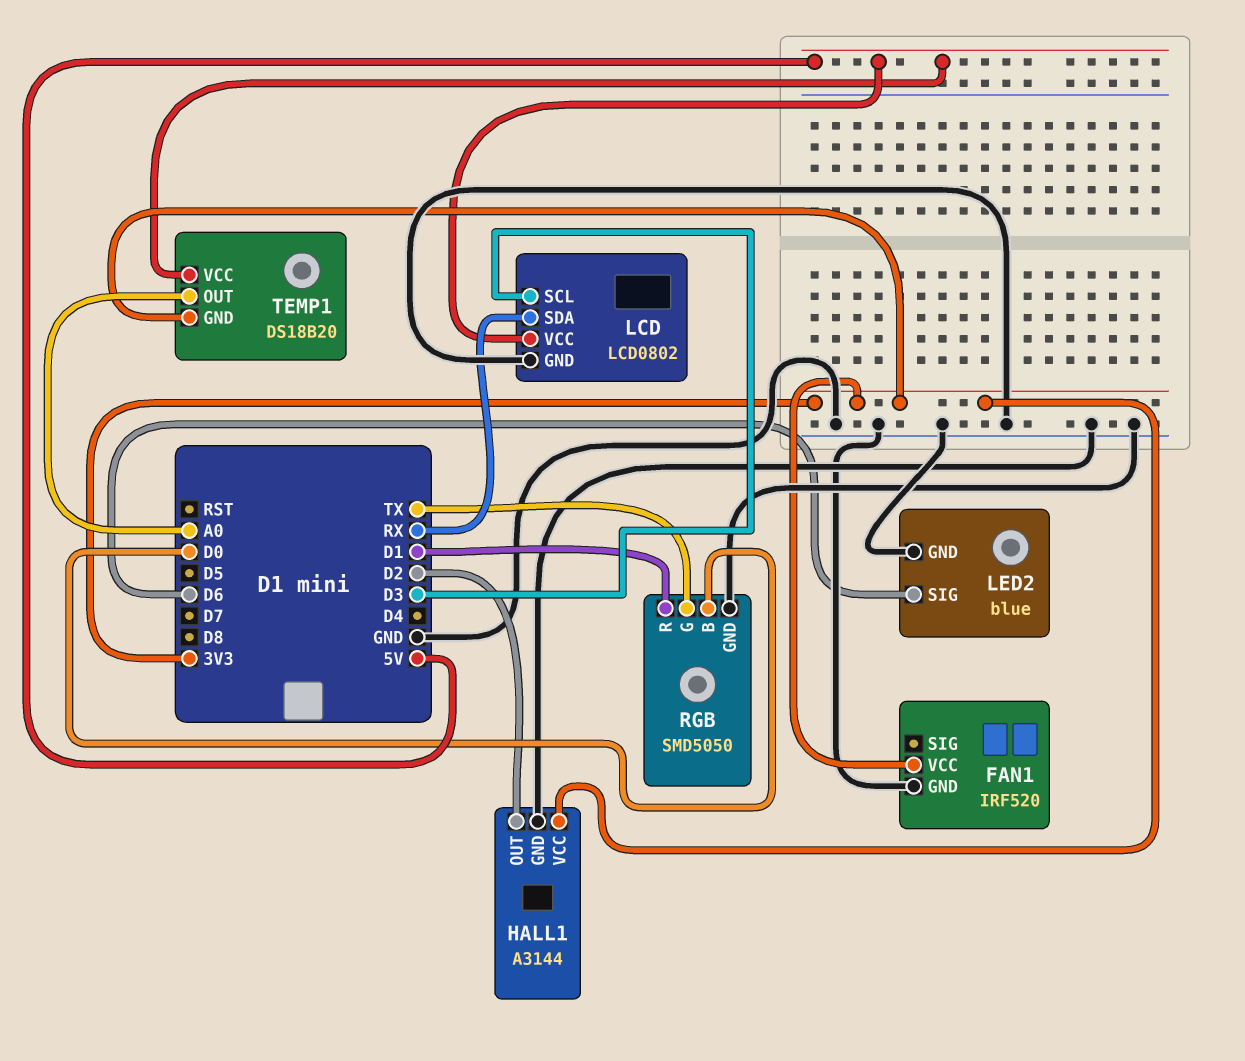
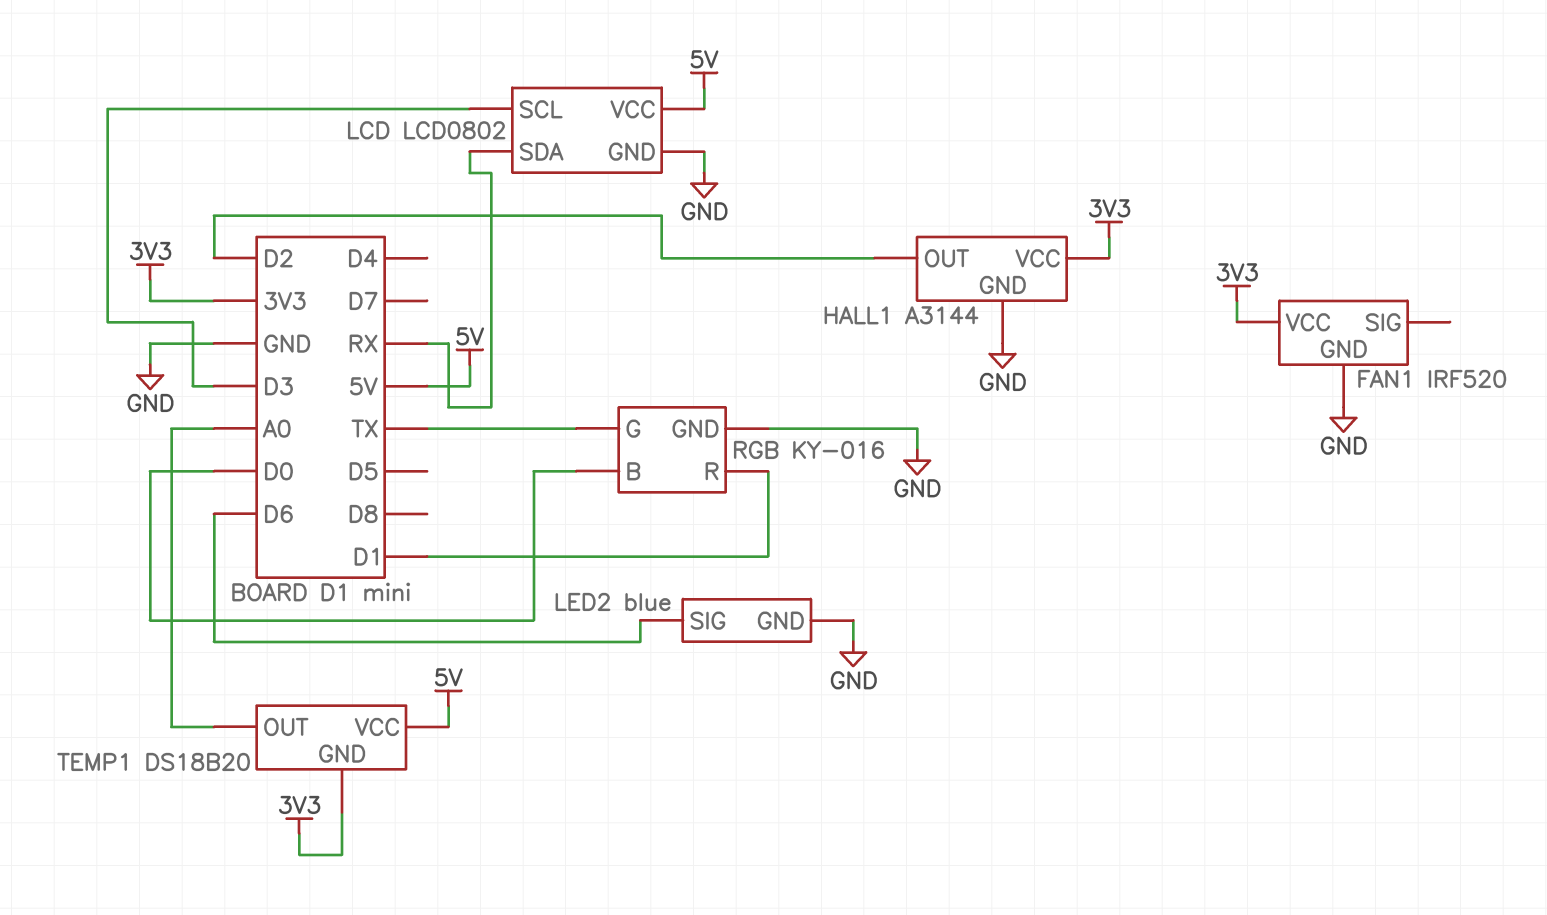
RGB: SMD5050 -> KY-016

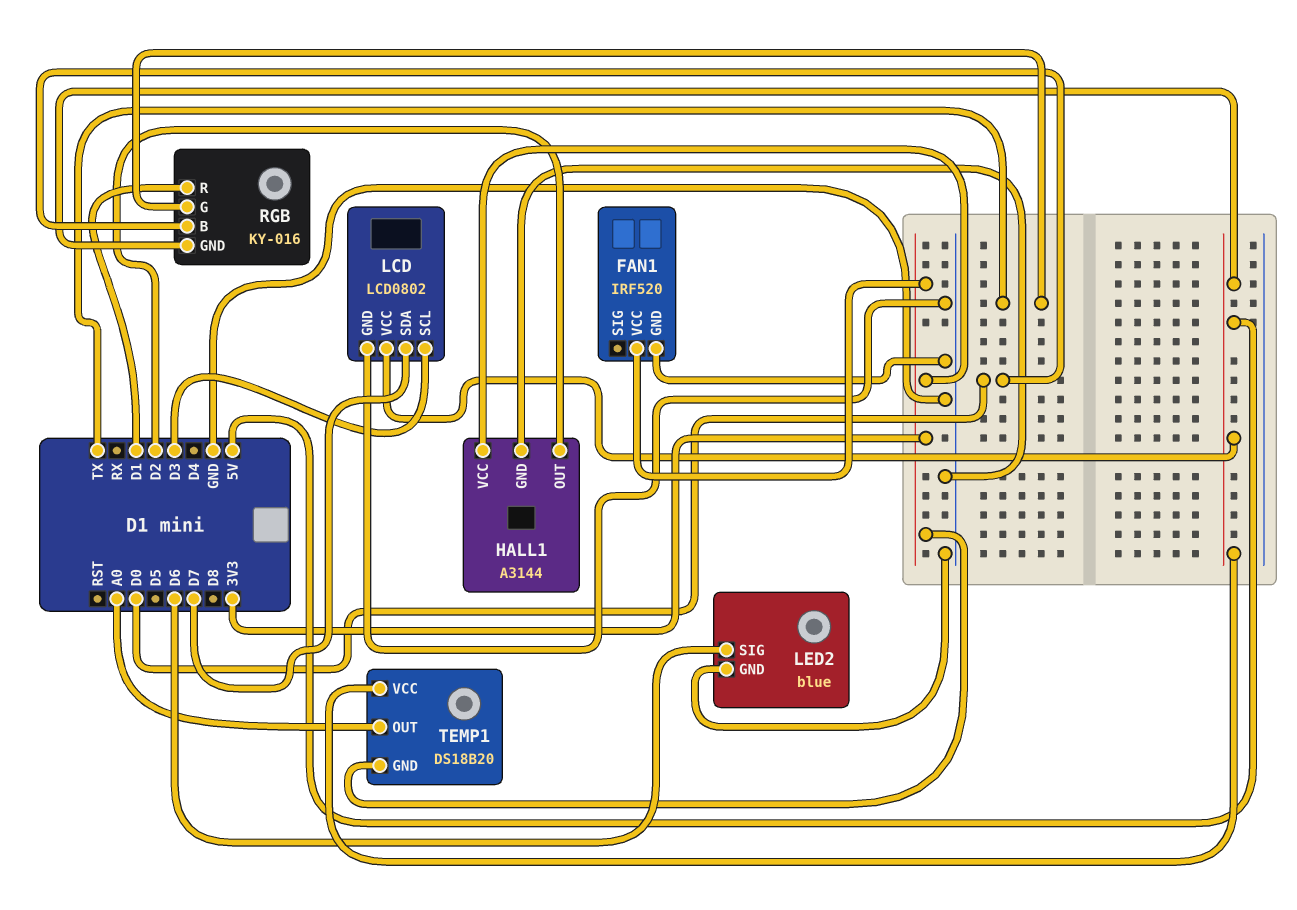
LCD pin SDA: RX -> D7
RGB pin GND: GND -> 5V

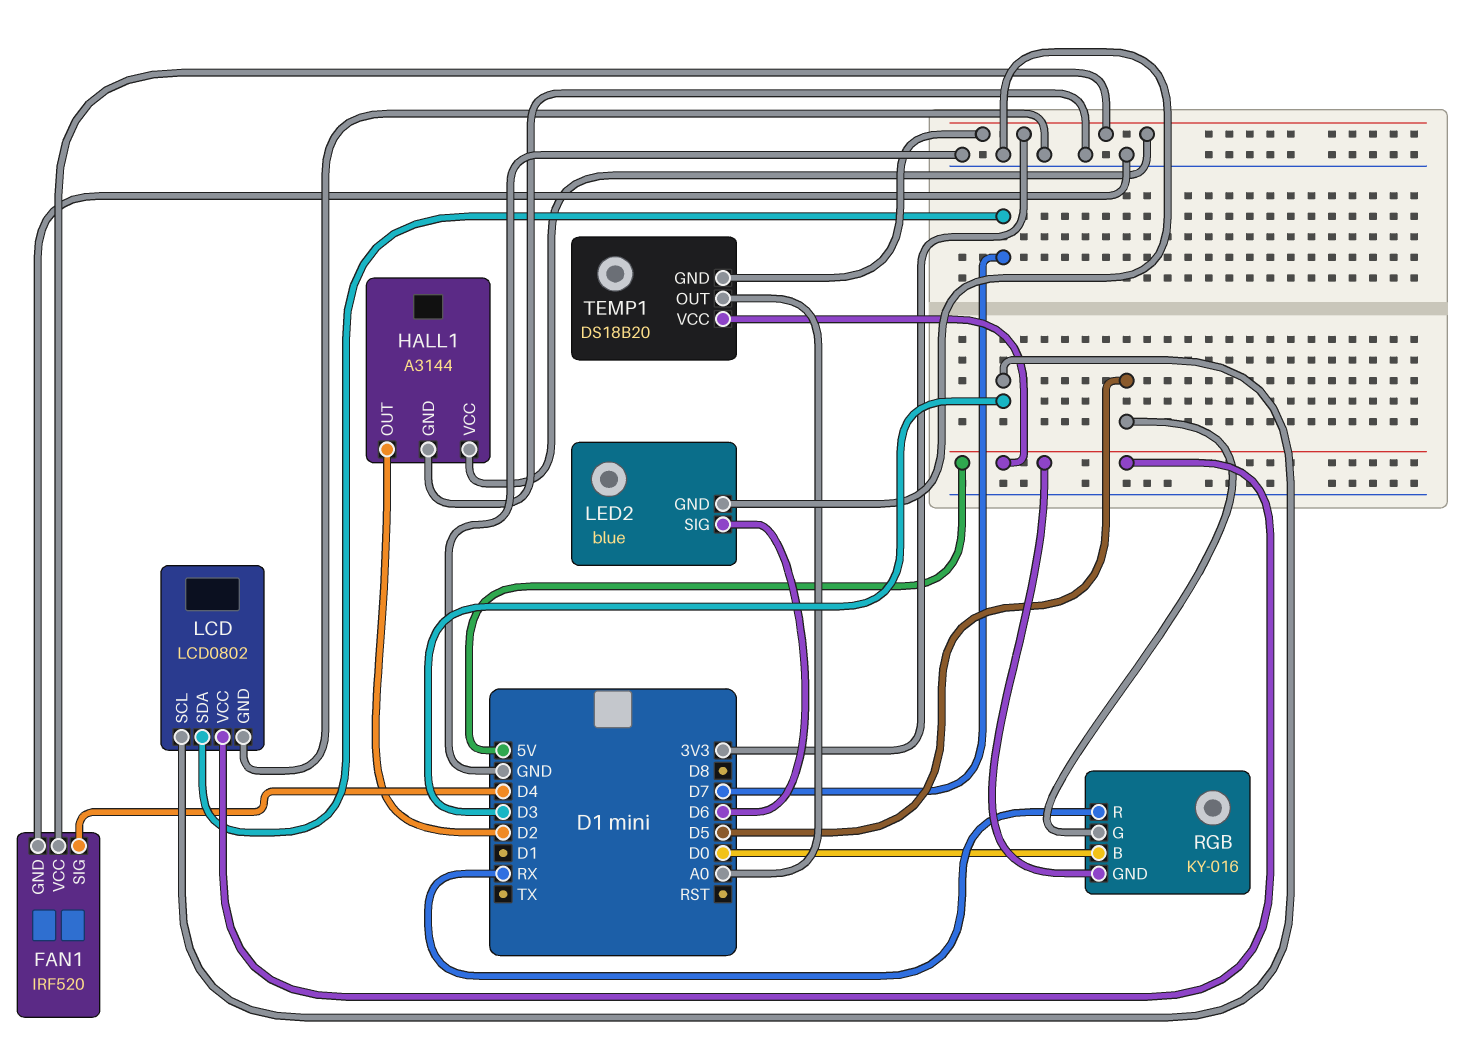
FAN1 pin SIG: none -> D4
RGB pin G: TX -> D5
RGB pin R: D1 -> RX

